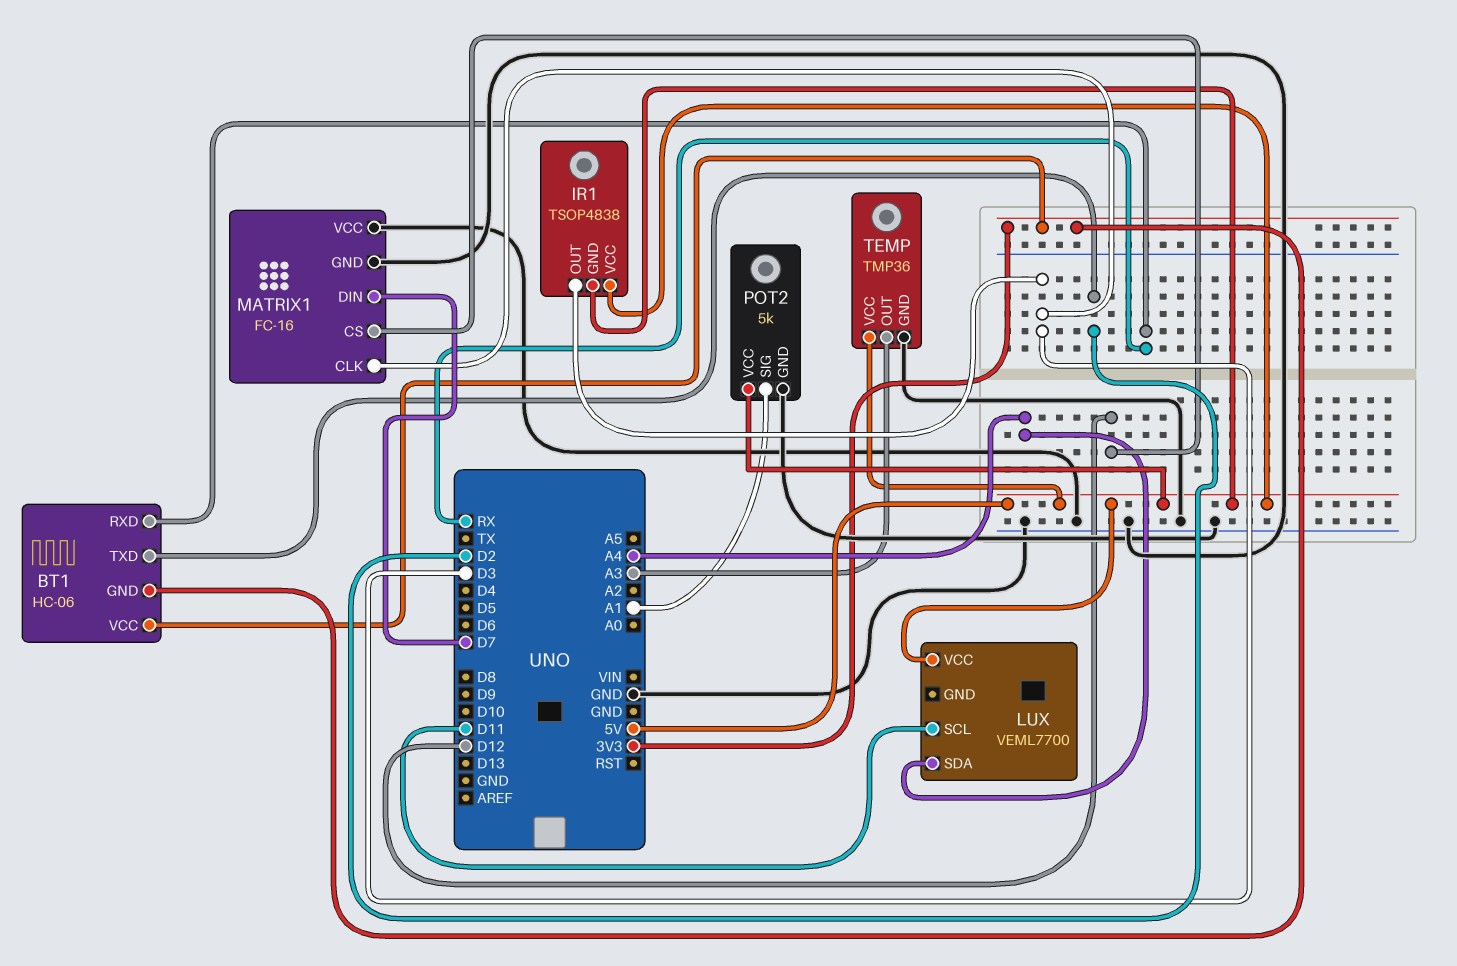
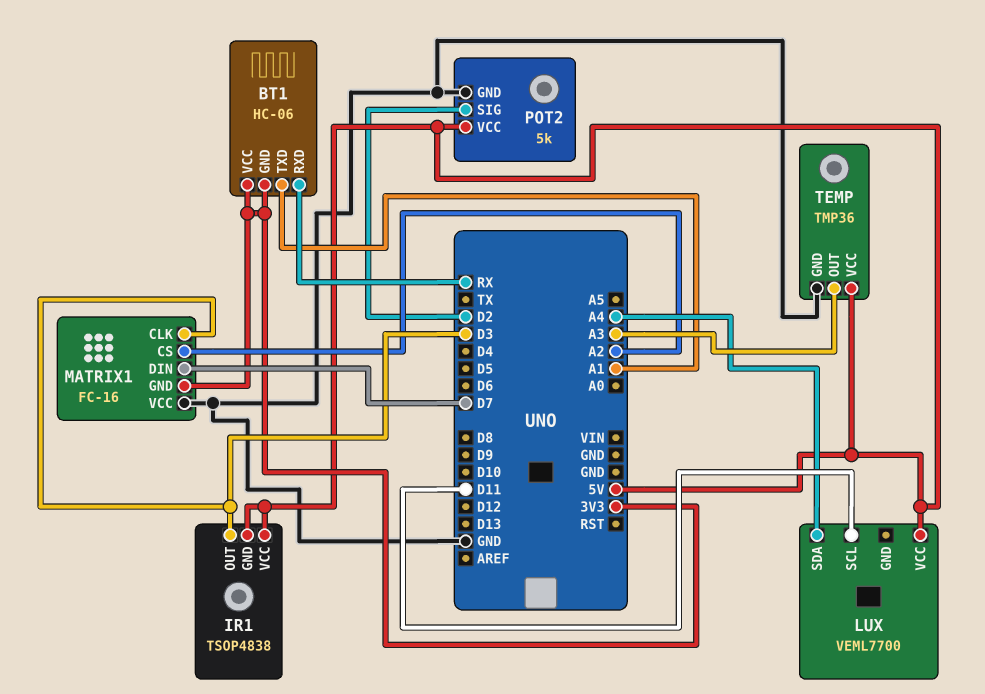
BT1 pin TXD: D2 -> A1
MATRIX1 pin CS: D12 -> A2
MATRIX1 pin GND: GND -> 3V3
POT2 pin SIG: A1 -> D2

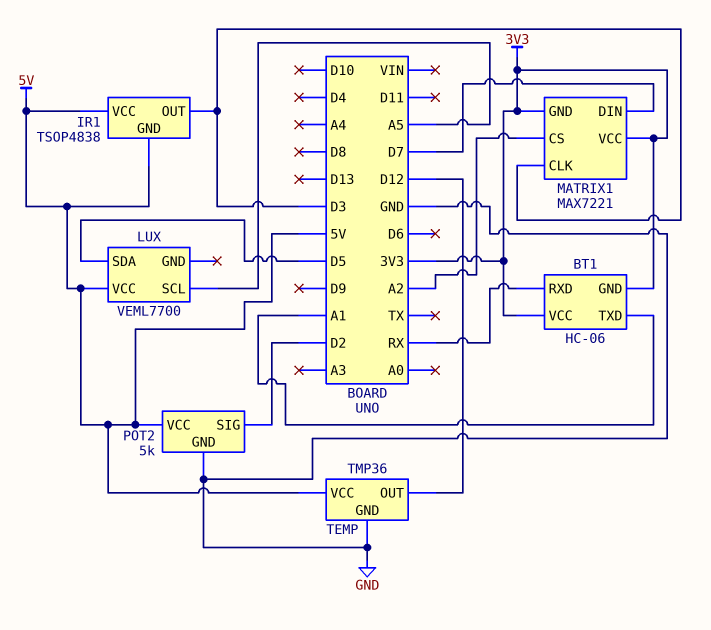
LUX pin SCL: D11 -> A5
LUX pin SDA: A4 -> D5
MATRIX1: FC-16 -> MAX7221
MATRIX1 pin VCC: GND -> 3V3
TEMP pin OUT: A3 -> D12

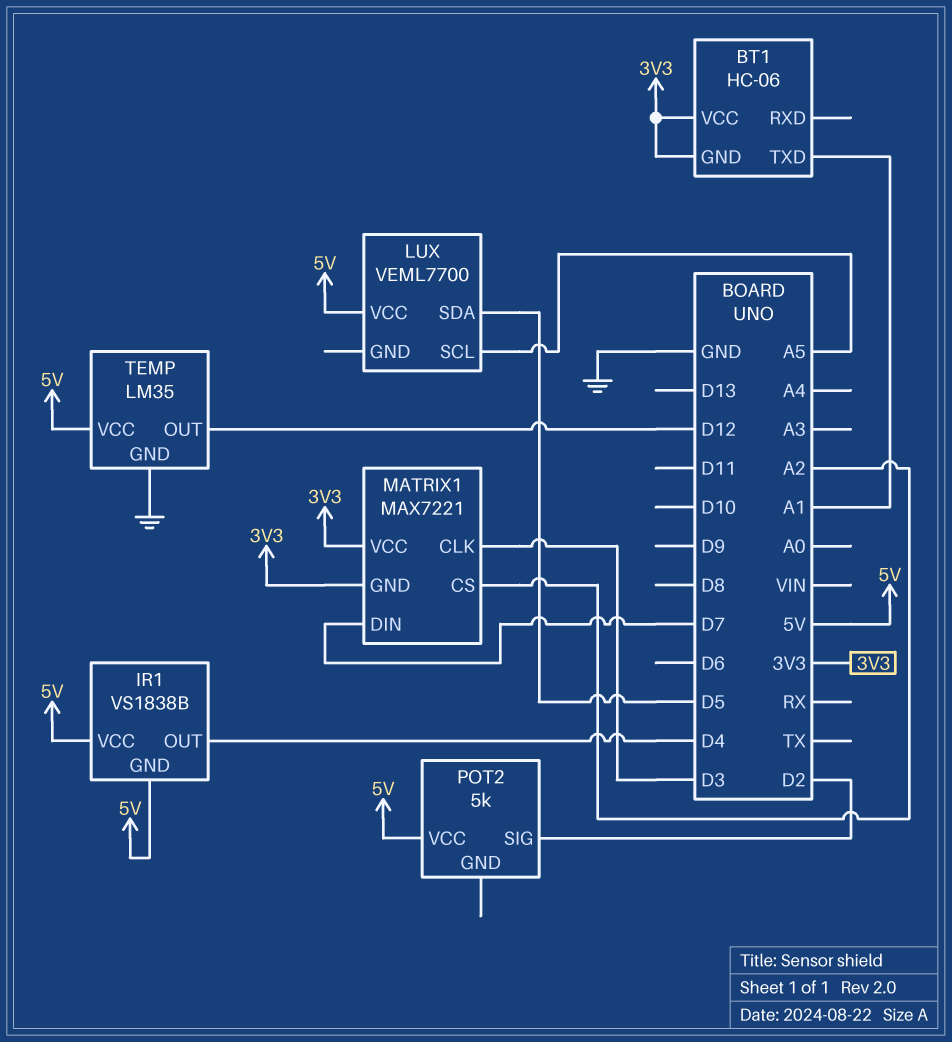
BT1 pin RXD: RX -> none
IR1: TSOP4838 -> VS1838B
IR1 pin OUT: D3 -> D4
POT2 pin GND: GND -> none
TEMP: TMP36 -> LM35

